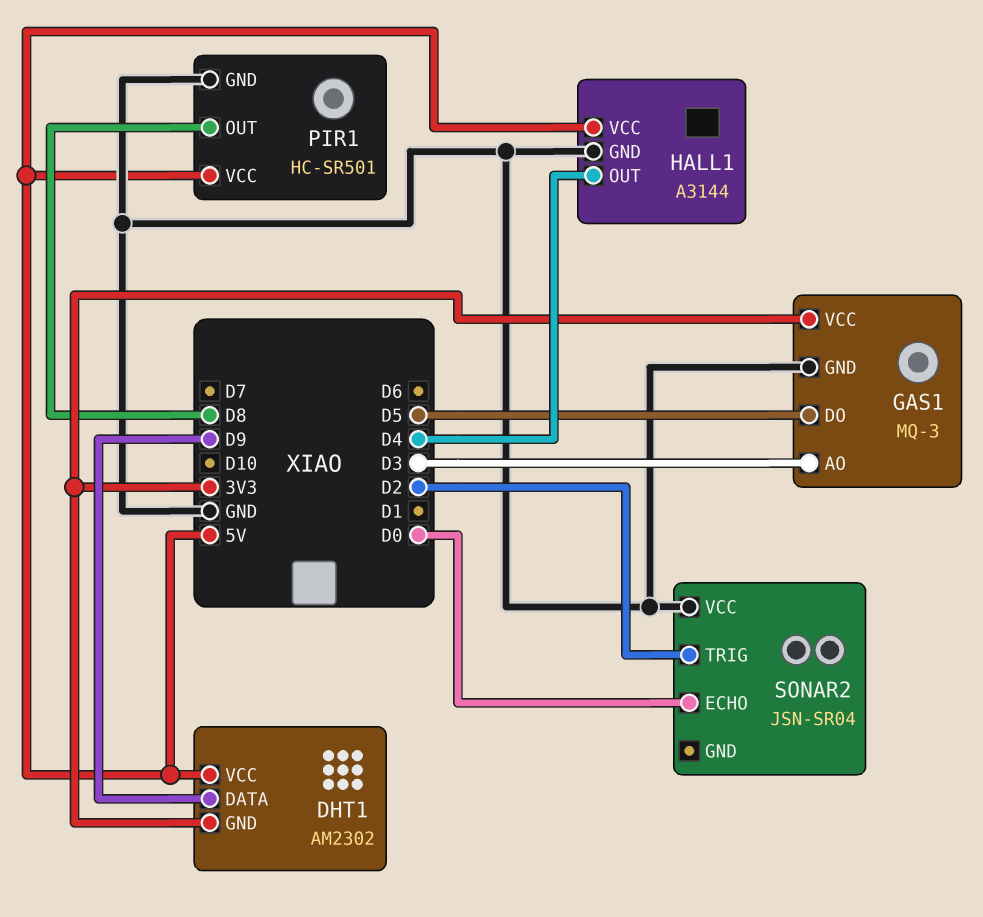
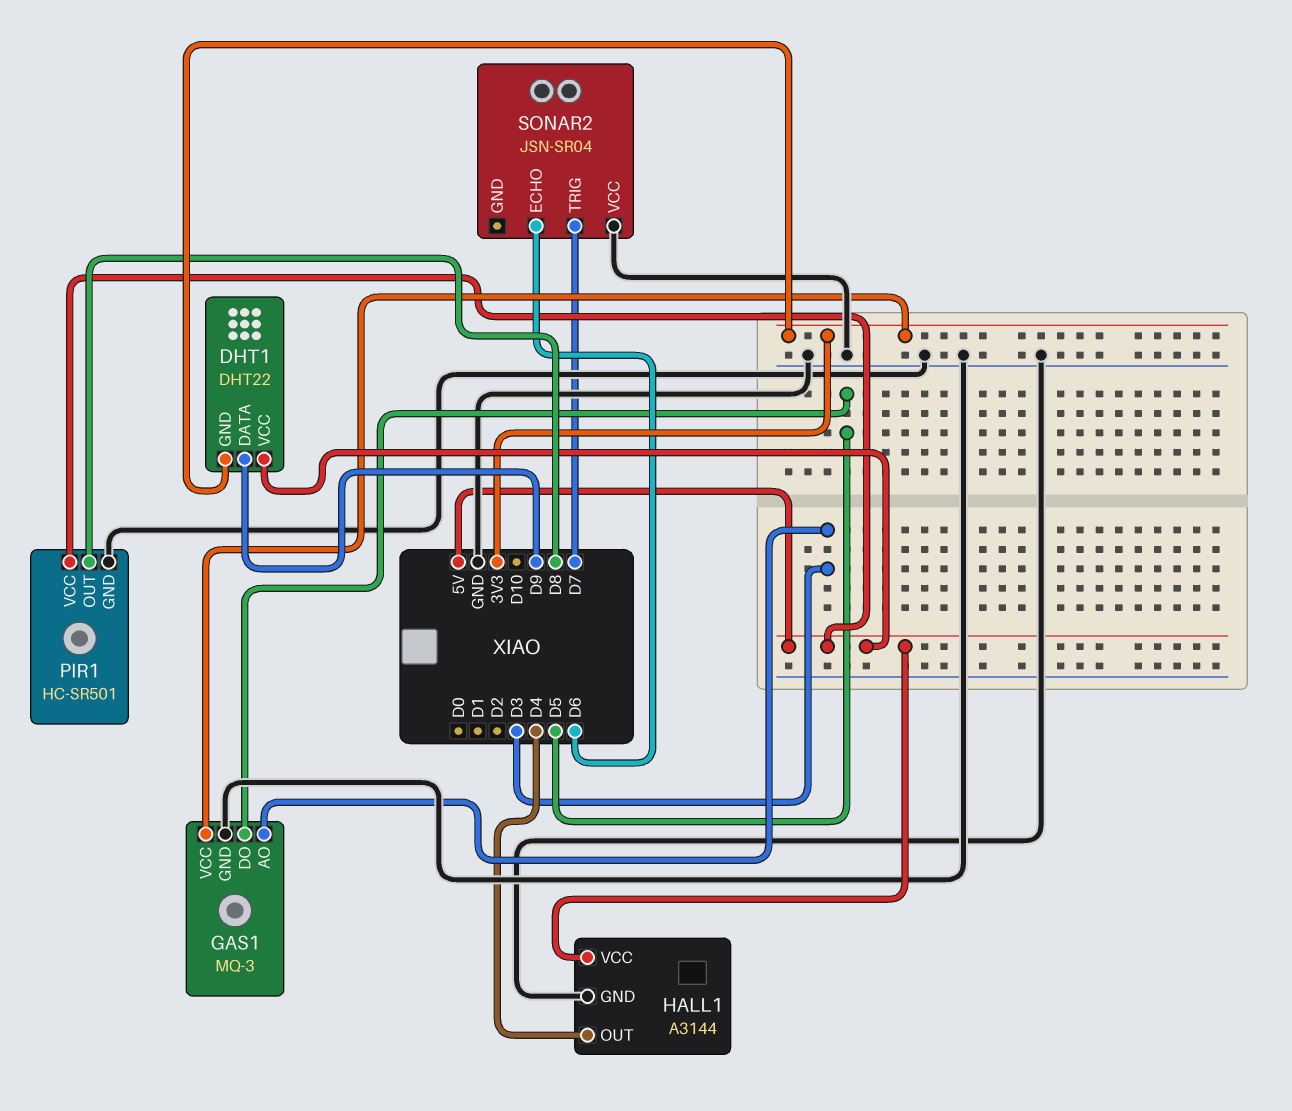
DHT1: AM2302 -> DHT22
SONAR2 pin ECHO: D0 -> D6
SONAR2 pin TRIG: D2 -> D7

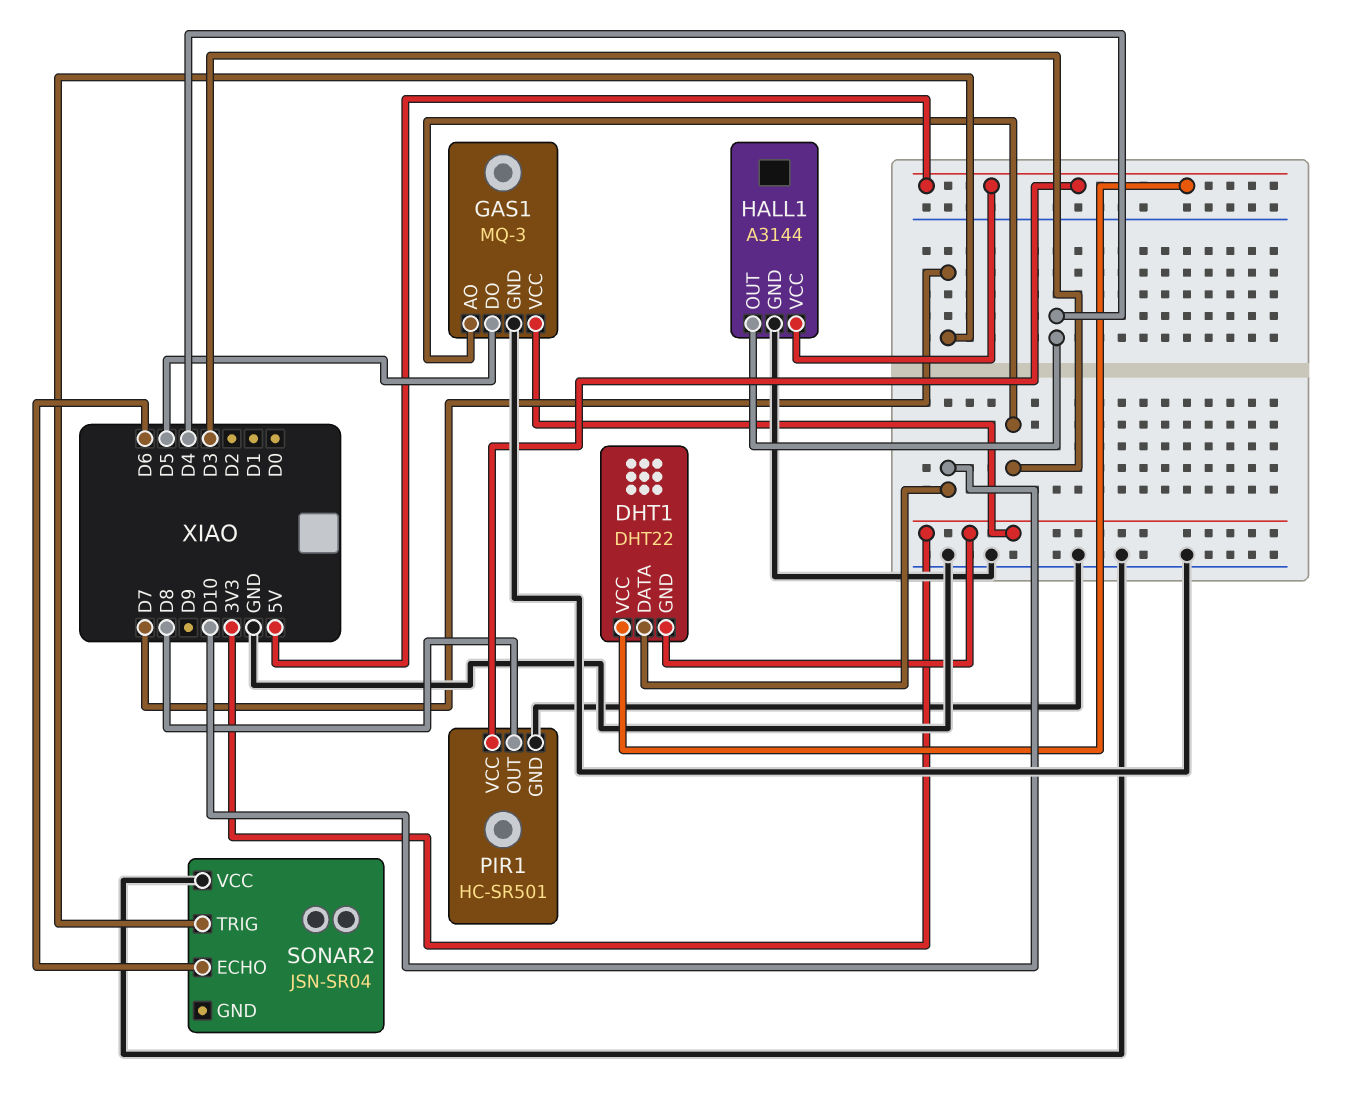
DHT1 pin DATA: D9 -> D10

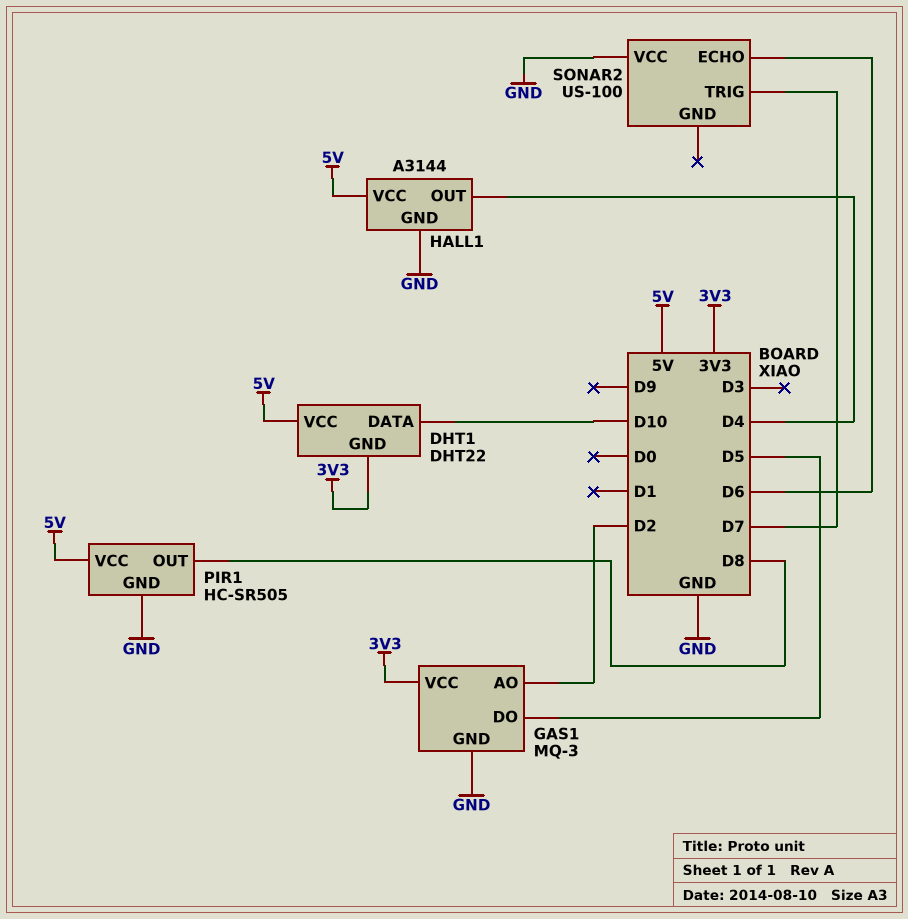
GAS1 pin AO: D3 -> D2
PIR1: HC-SR501 -> HC-SR505
SONAR2: JSN-SR04 -> US-100

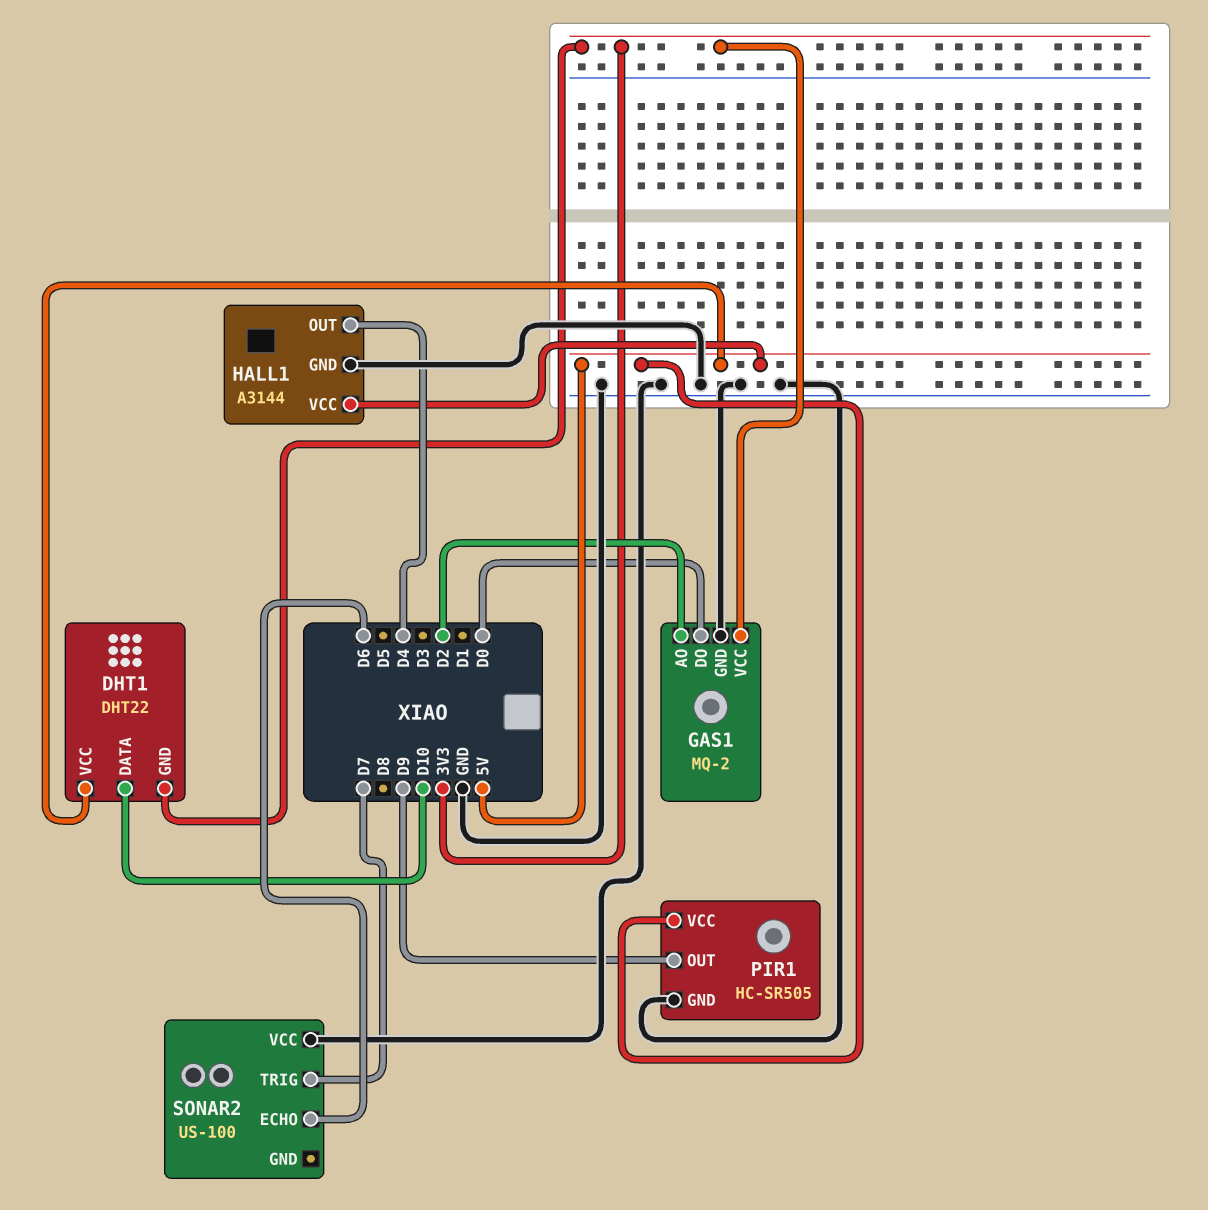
GAS1: MQ-3 -> MQ-2
GAS1 pin DO: D5 -> D0
PIR1 pin OUT: D8 -> D9

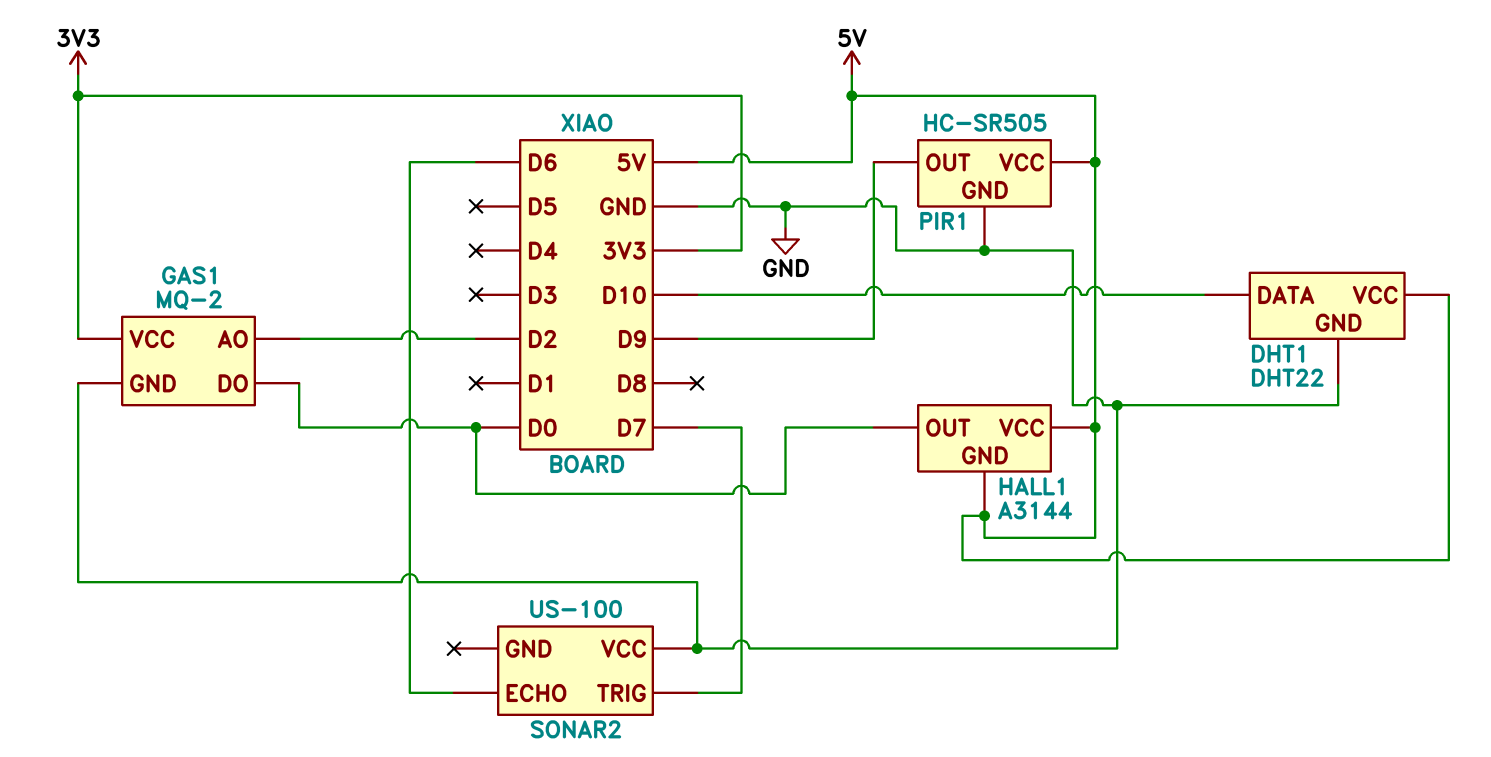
DHT1 pin GND: 3V3 -> GND
HALL1 pin GND: GND -> 5V
HALL1 pin OUT: D4 -> D0

